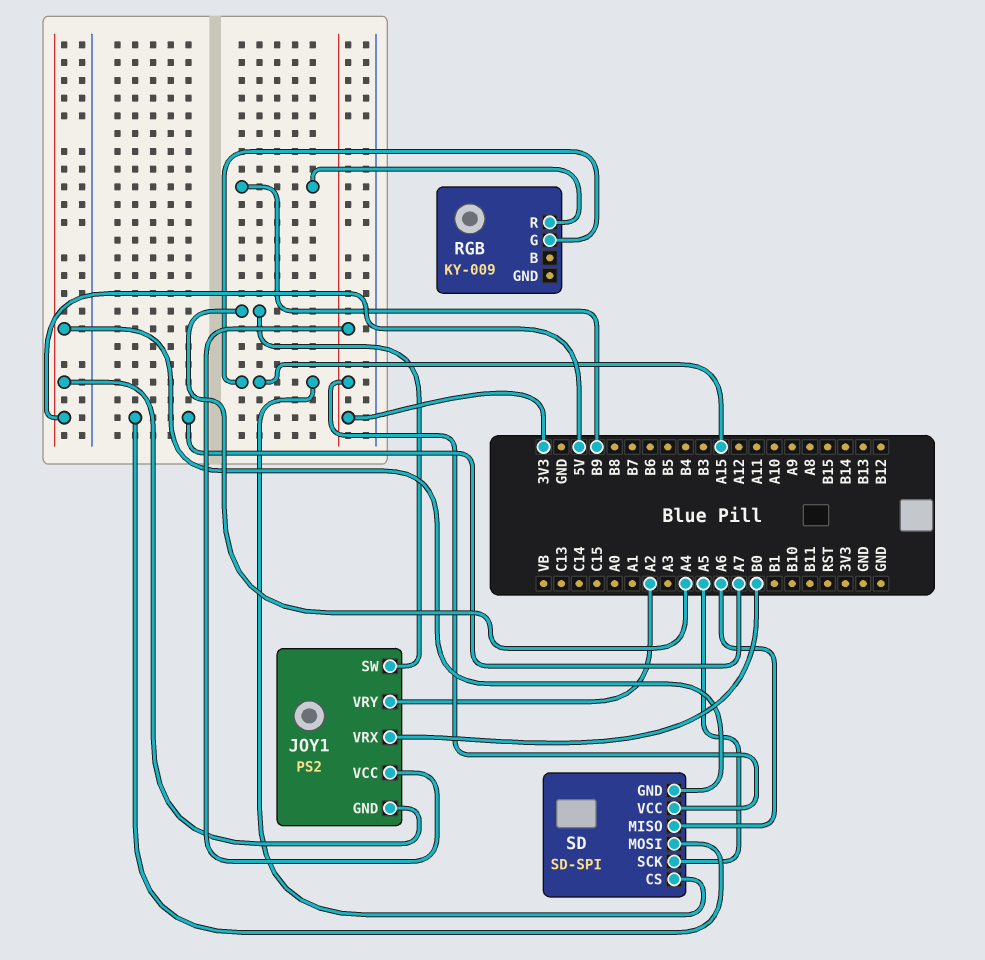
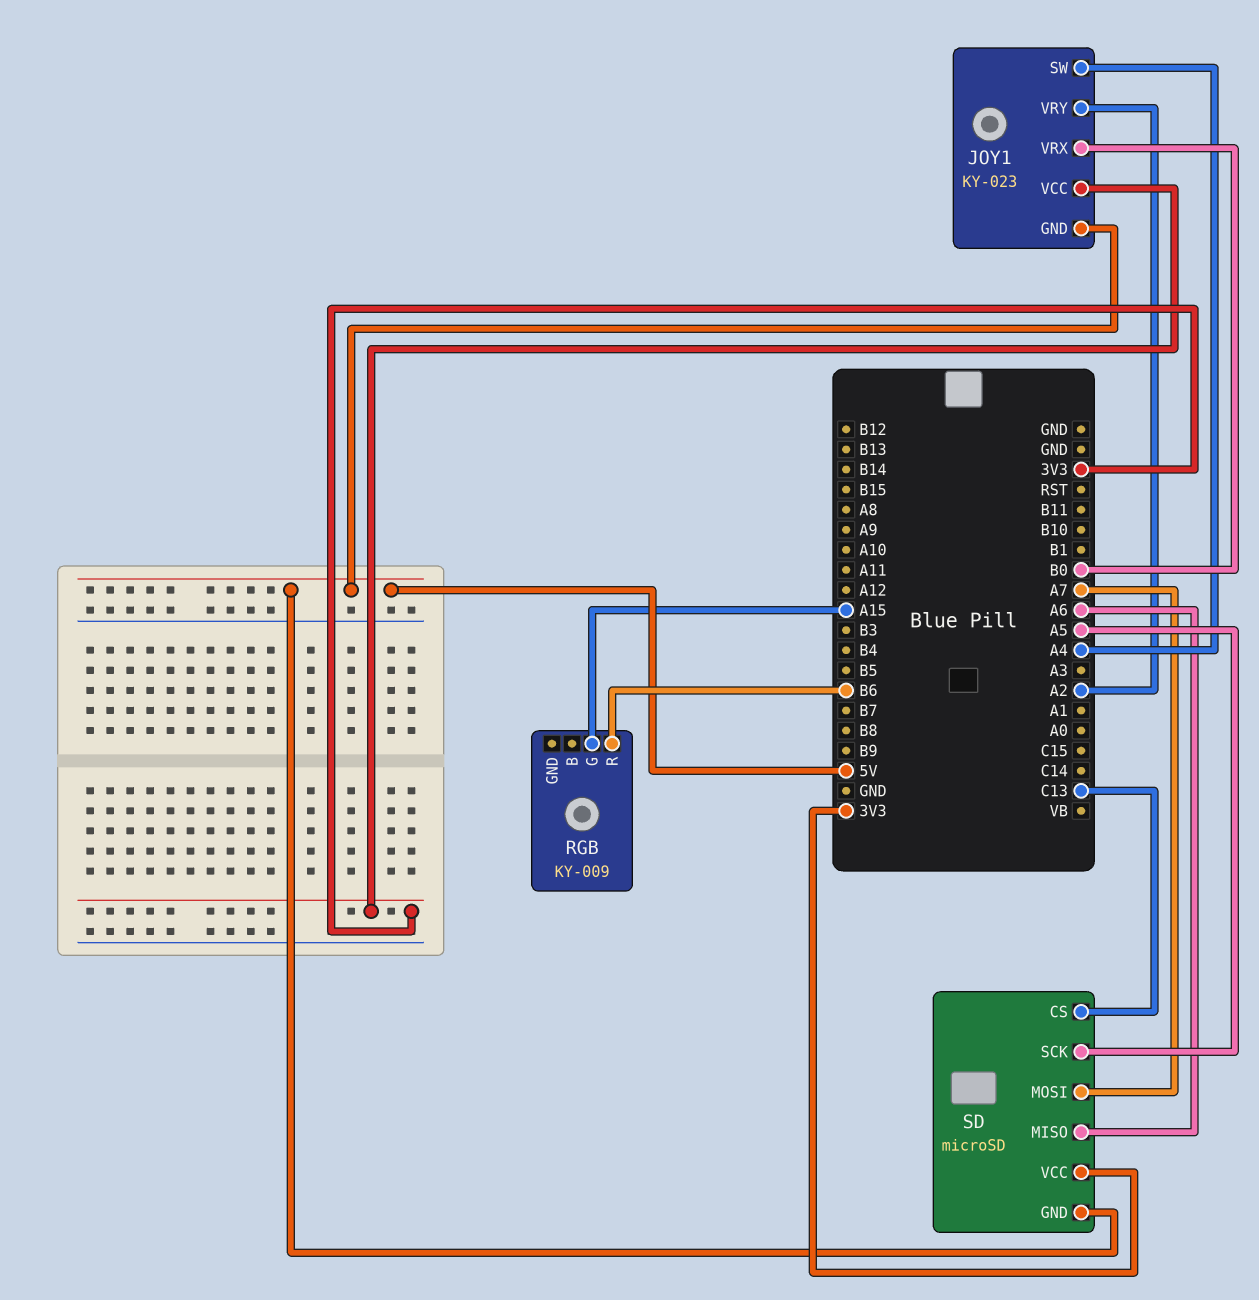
JOY1: PS2 -> KY-023
RGB pin R: B9 -> B6
SD: SD-SPI -> microSD
SD pin CS: A15 -> C13

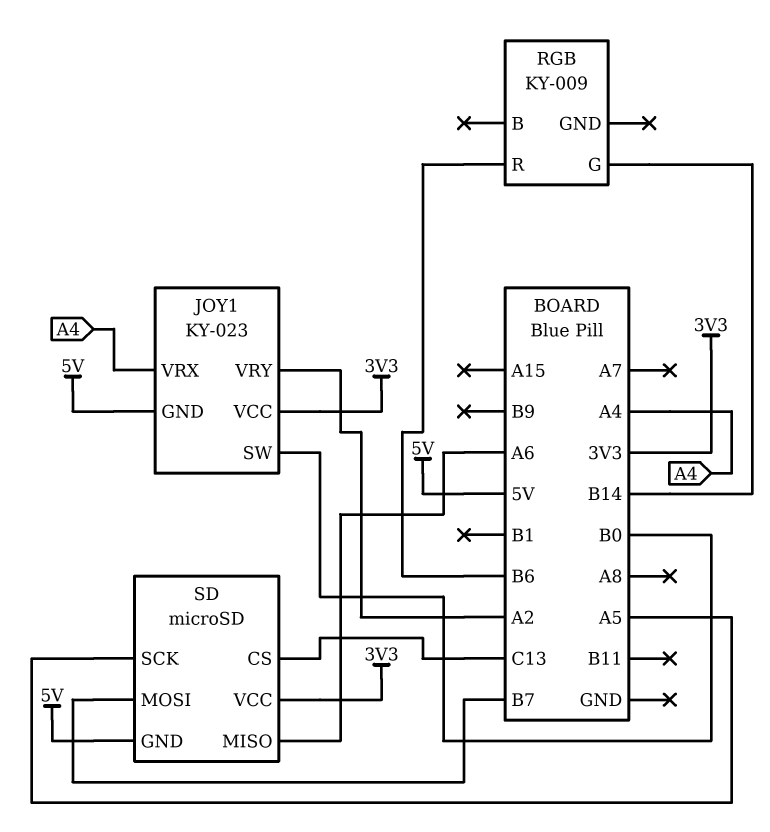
JOY1 pin SW: A4 -> B0
JOY1 pin VRX: B0 -> A4
RGB pin G: A15 -> B14
SD pin MOSI: A7 -> B7

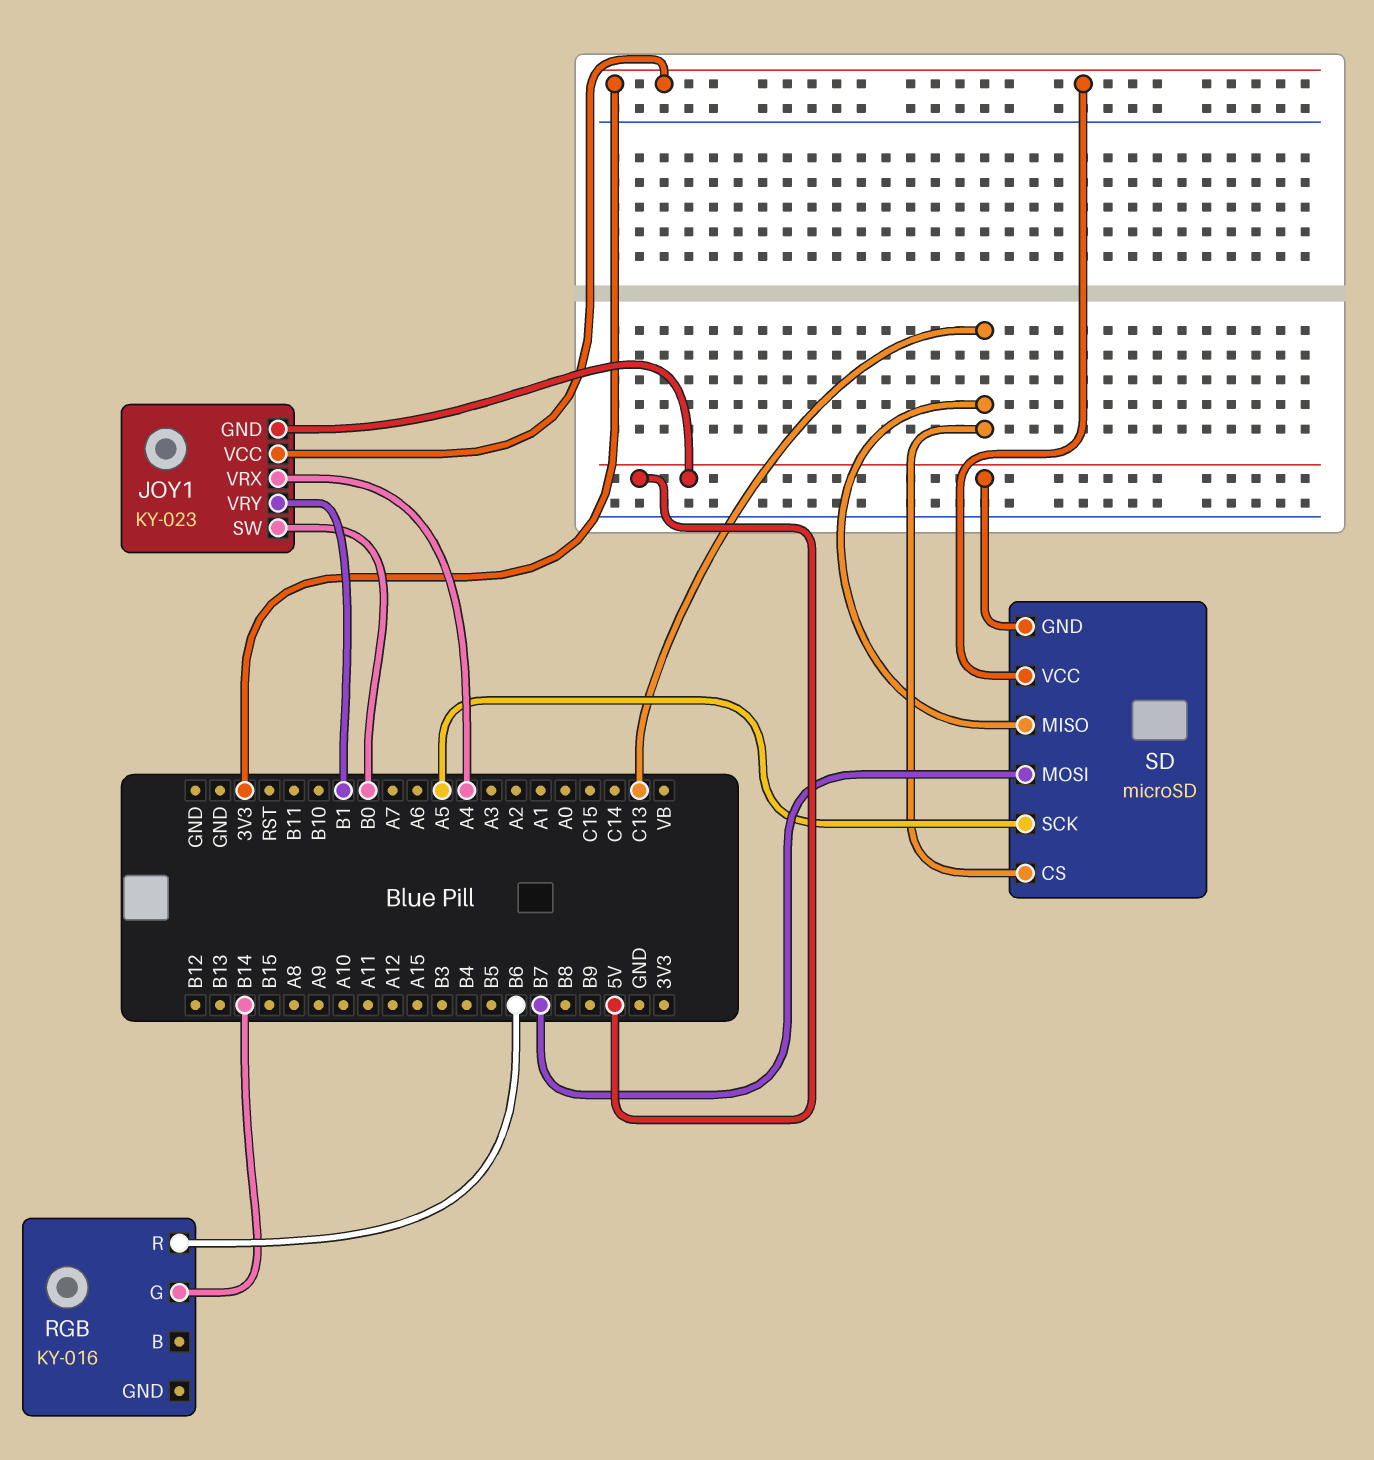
JOY1 pin VRY: A2 -> B1
RGB: KY-009 -> KY-016
SD pin MISO: A6 -> C13

